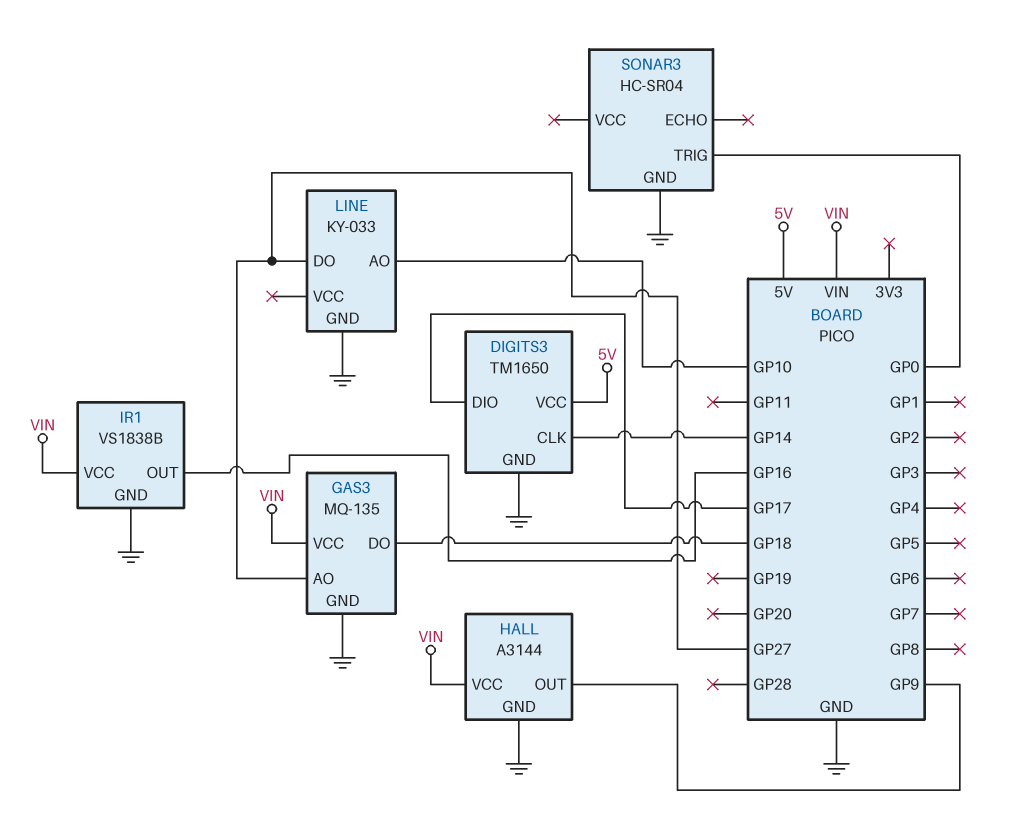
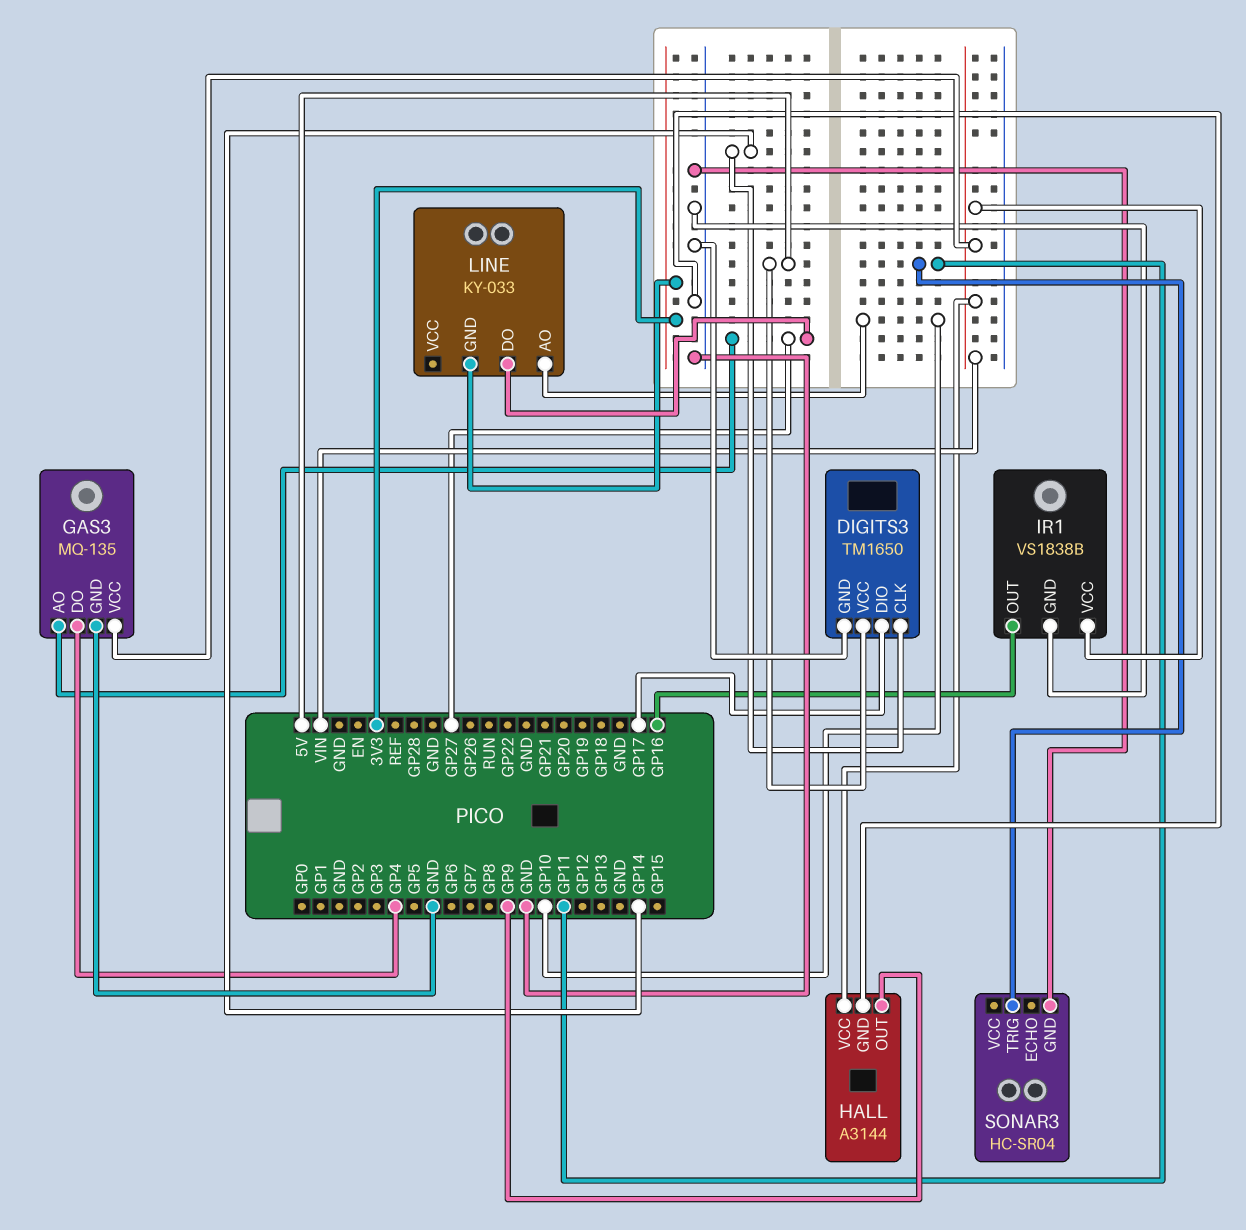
GAS3 pin DO: GP18 -> GP4
LINE pin GND: GND -> 3V3
SONAR3 pin TRIG: GP0 -> GP11

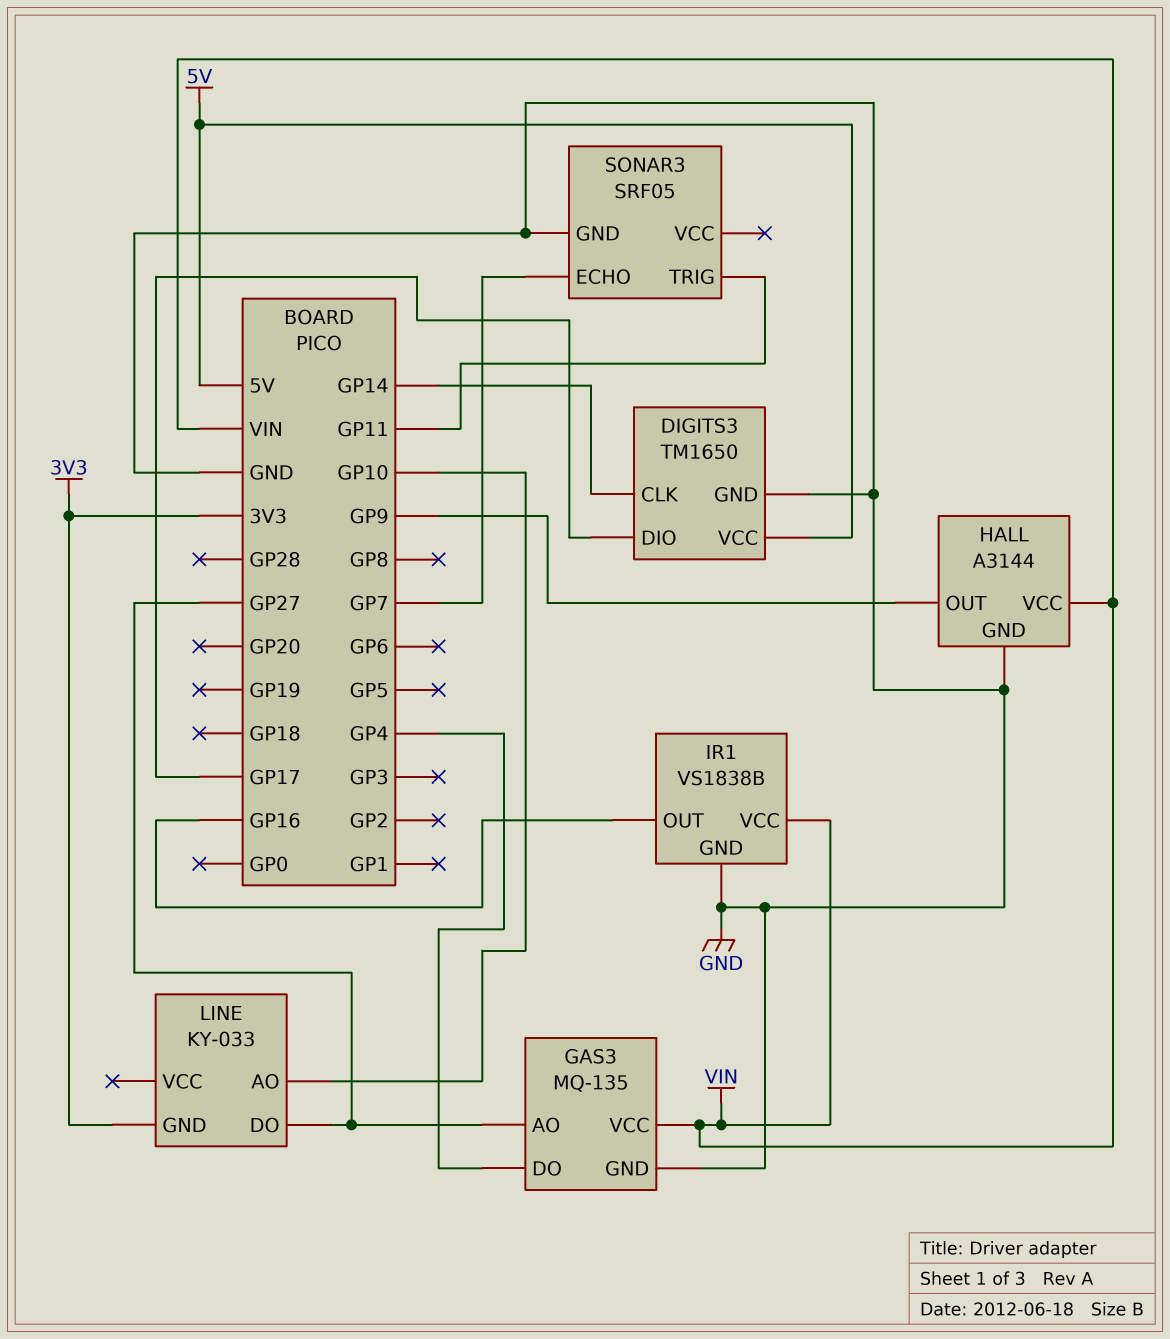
SONAR3: HC-SR04 -> SRF05
SONAR3 pin ECHO: none -> GP7

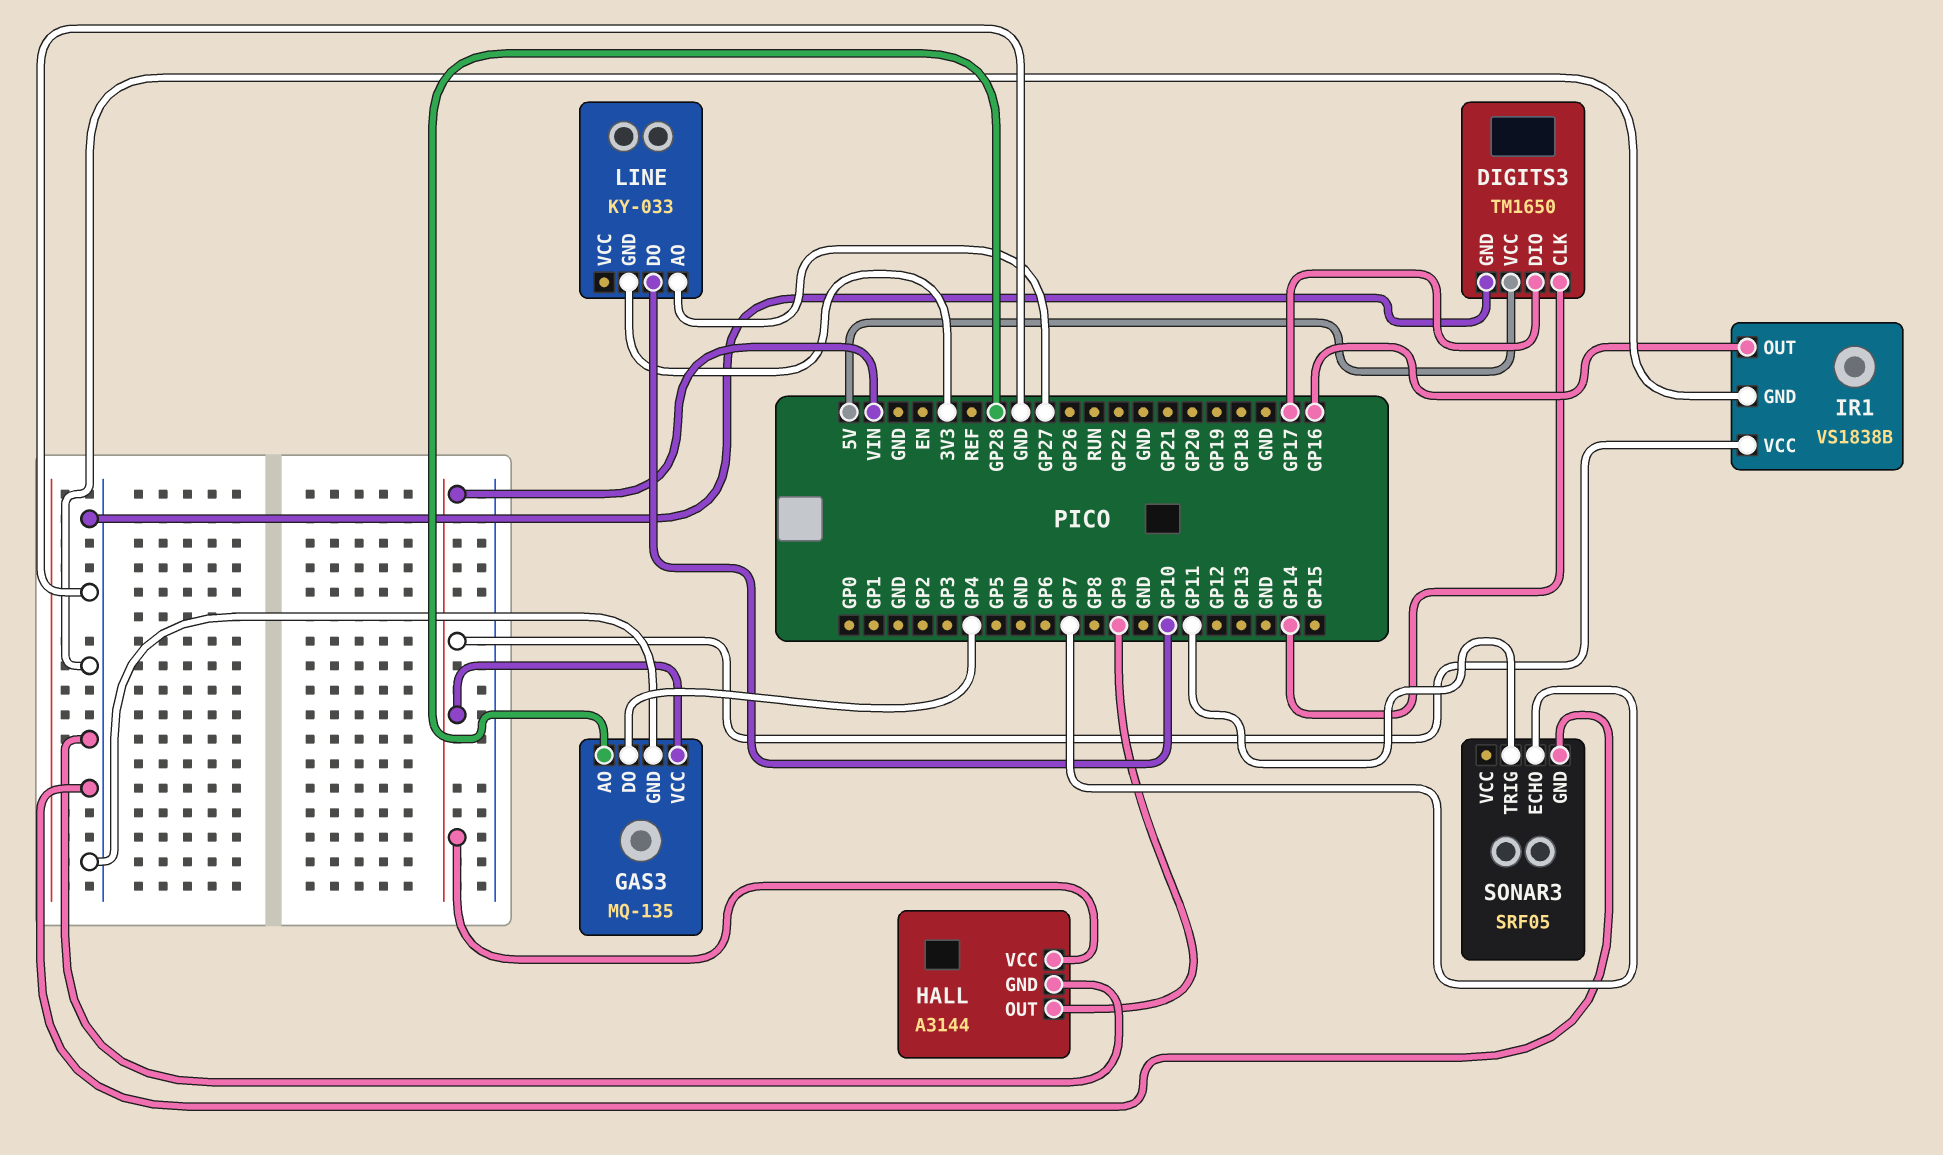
GAS3 pin AO: GP27 -> GP28
LINE pin AO: GP10 -> GP27
LINE pin DO: GP27 -> GP10

